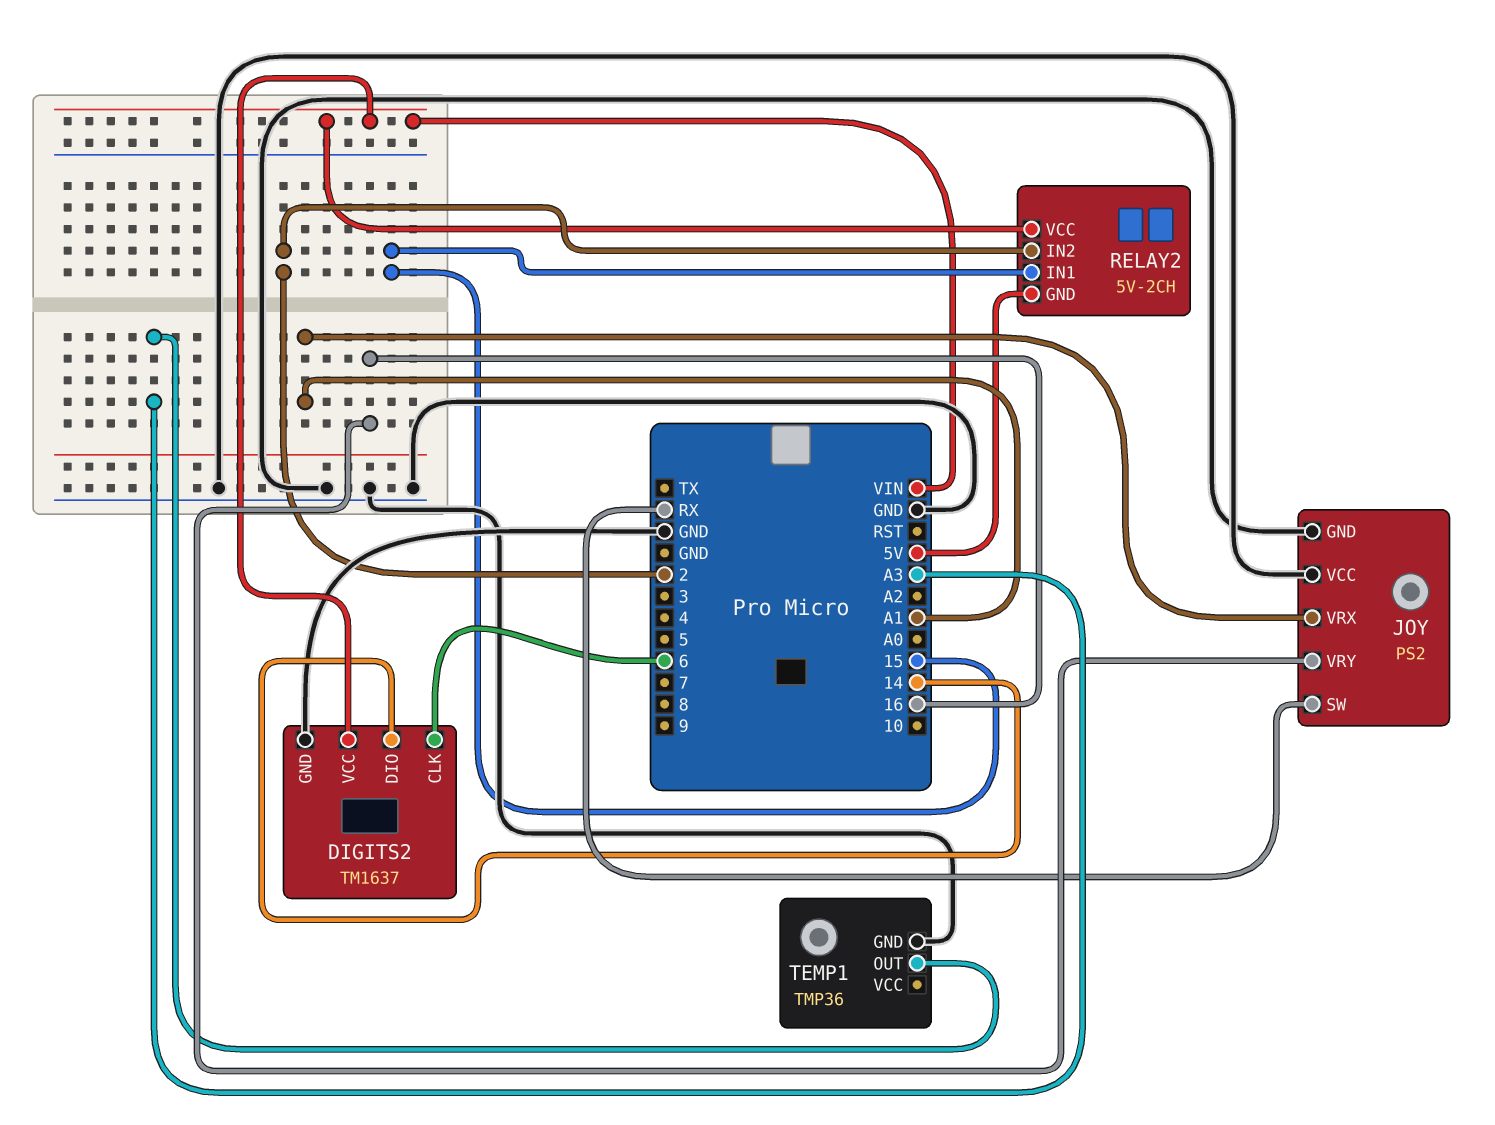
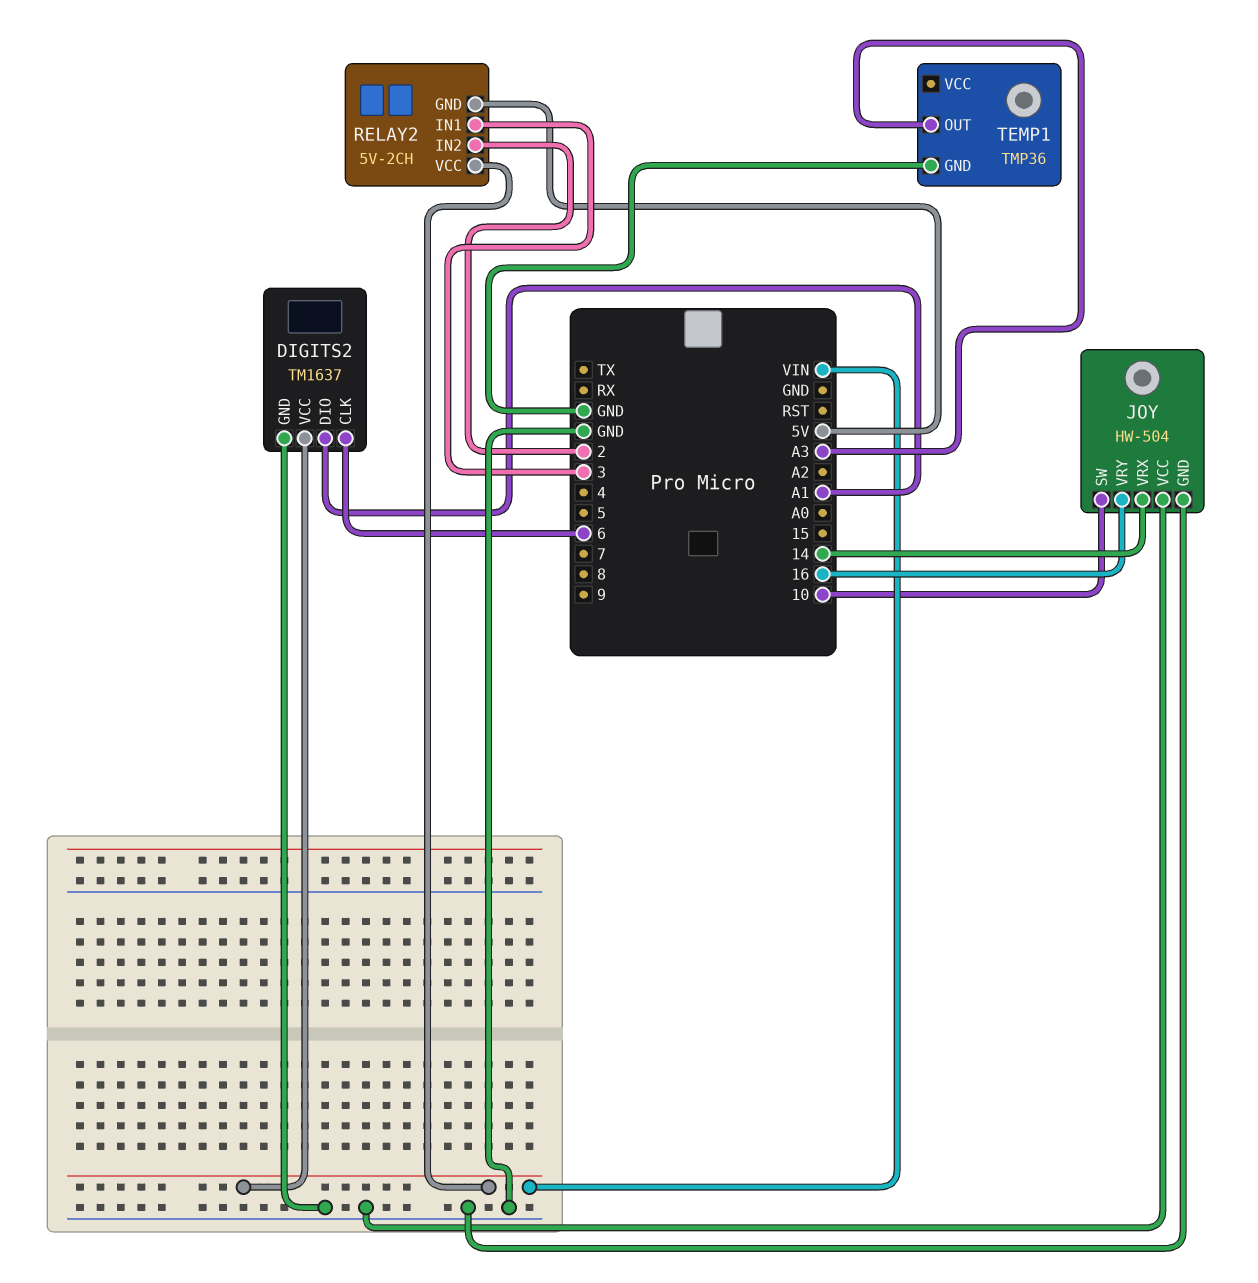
DIGITS2 pin DIO: 14 -> A1
JOY: PS2 -> HW-504
JOY pin SW: RX -> 10
JOY pin VRX: A1 -> 14
RELAY2 pin IN1: 15 -> 3

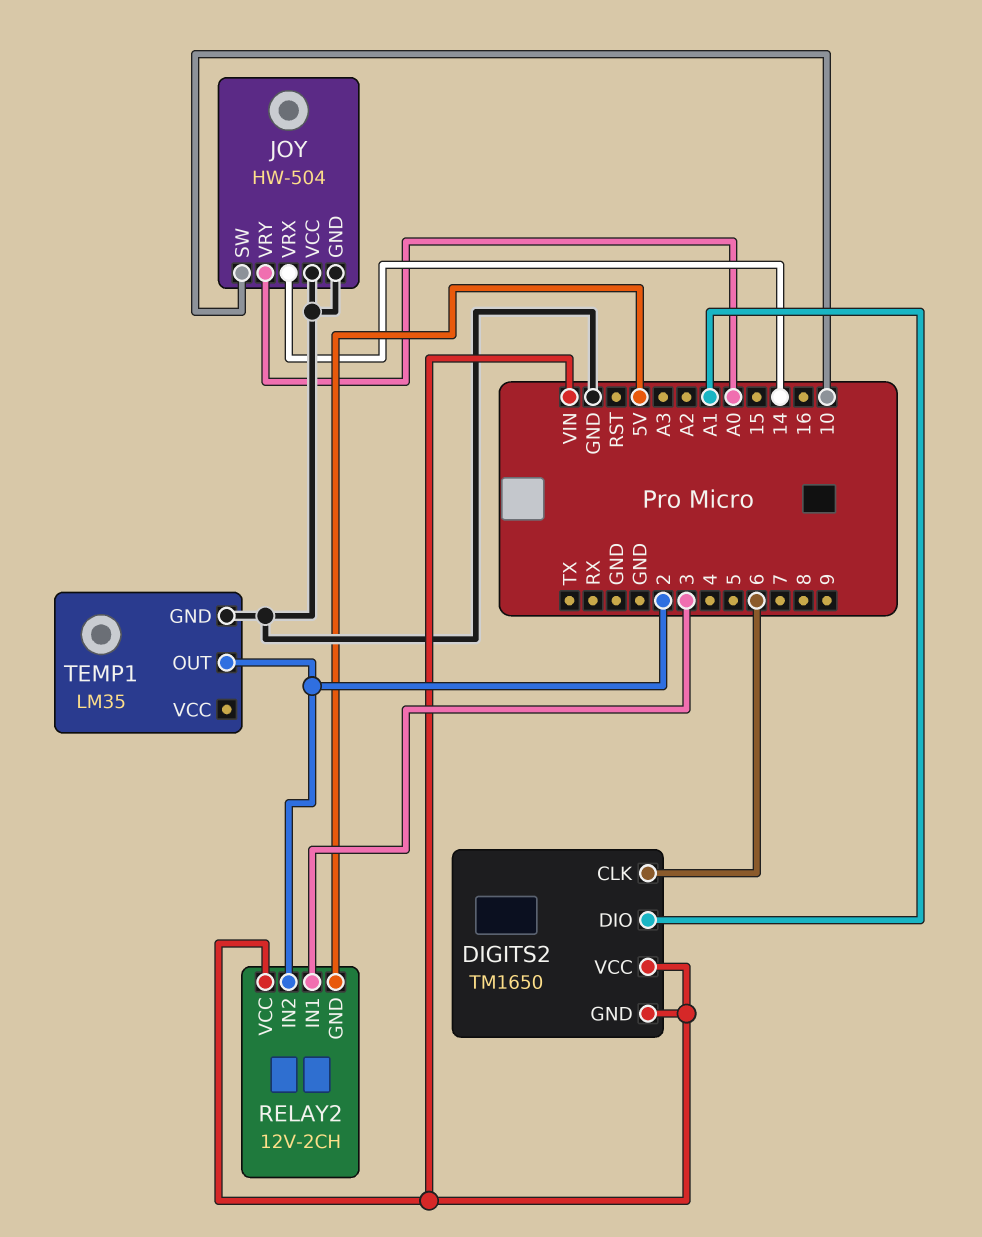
DIGITS2: TM1637 -> TM1650
DIGITS2 pin GND: GND -> VIN
JOY pin VRY: 16 -> A0
RELAY2: 5V-2CH -> 12V-2CH
TEMP1: TMP36 -> LM35
TEMP1 pin OUT: A3 -> 2

